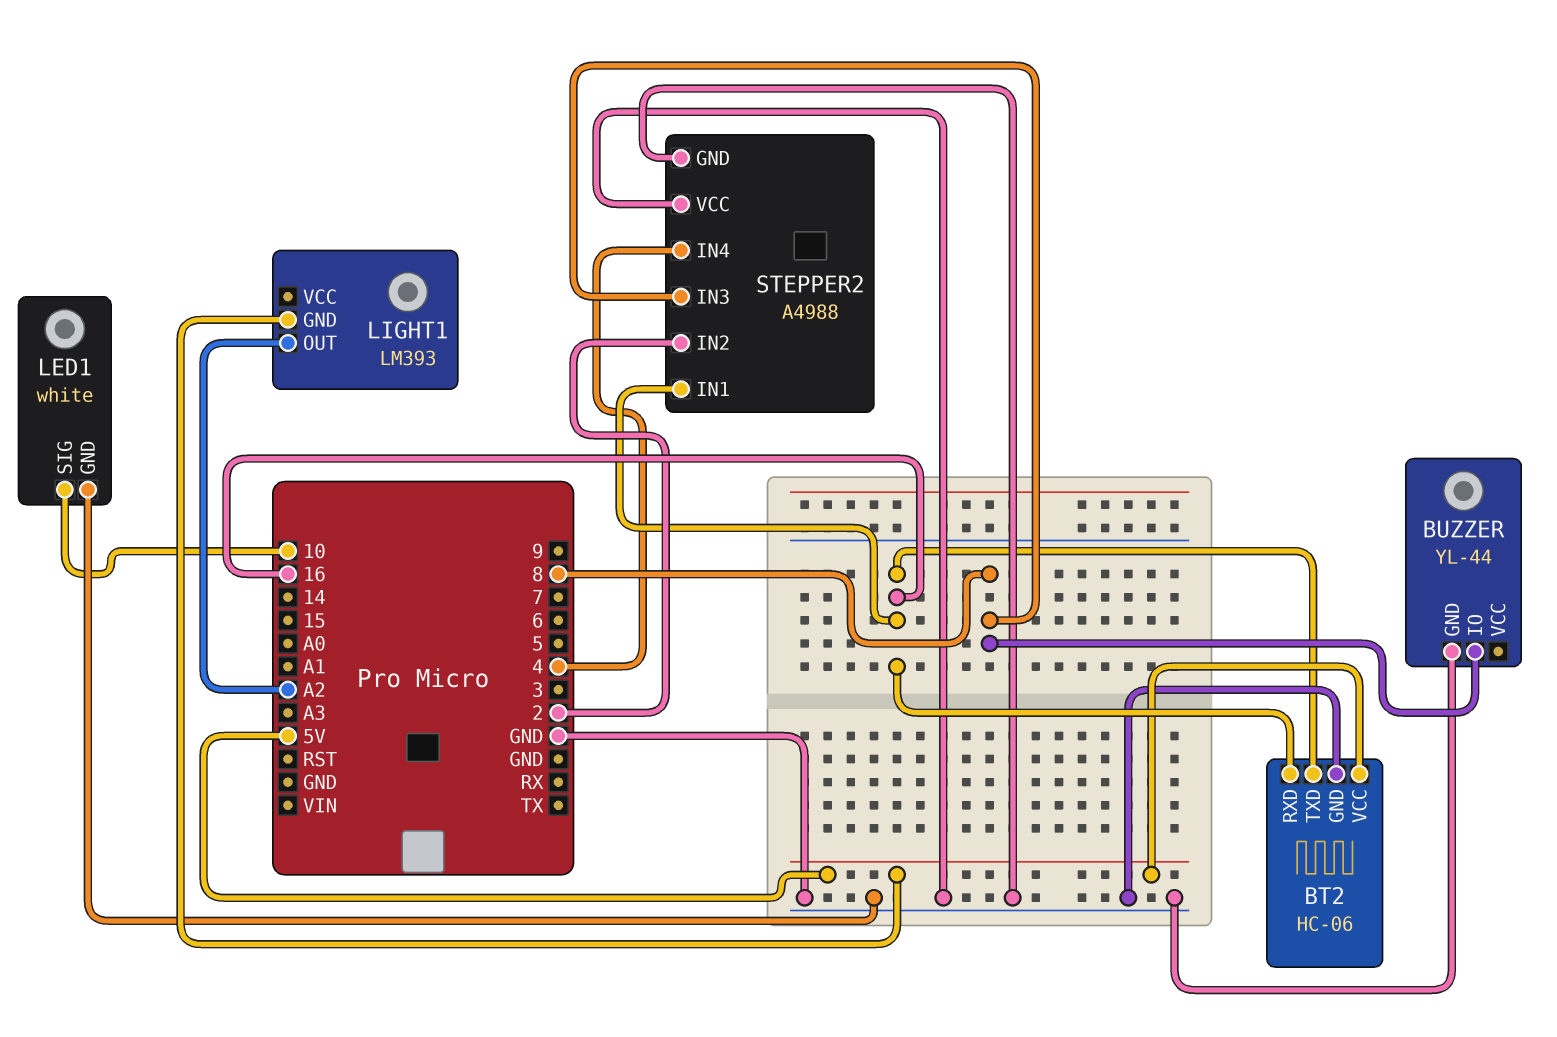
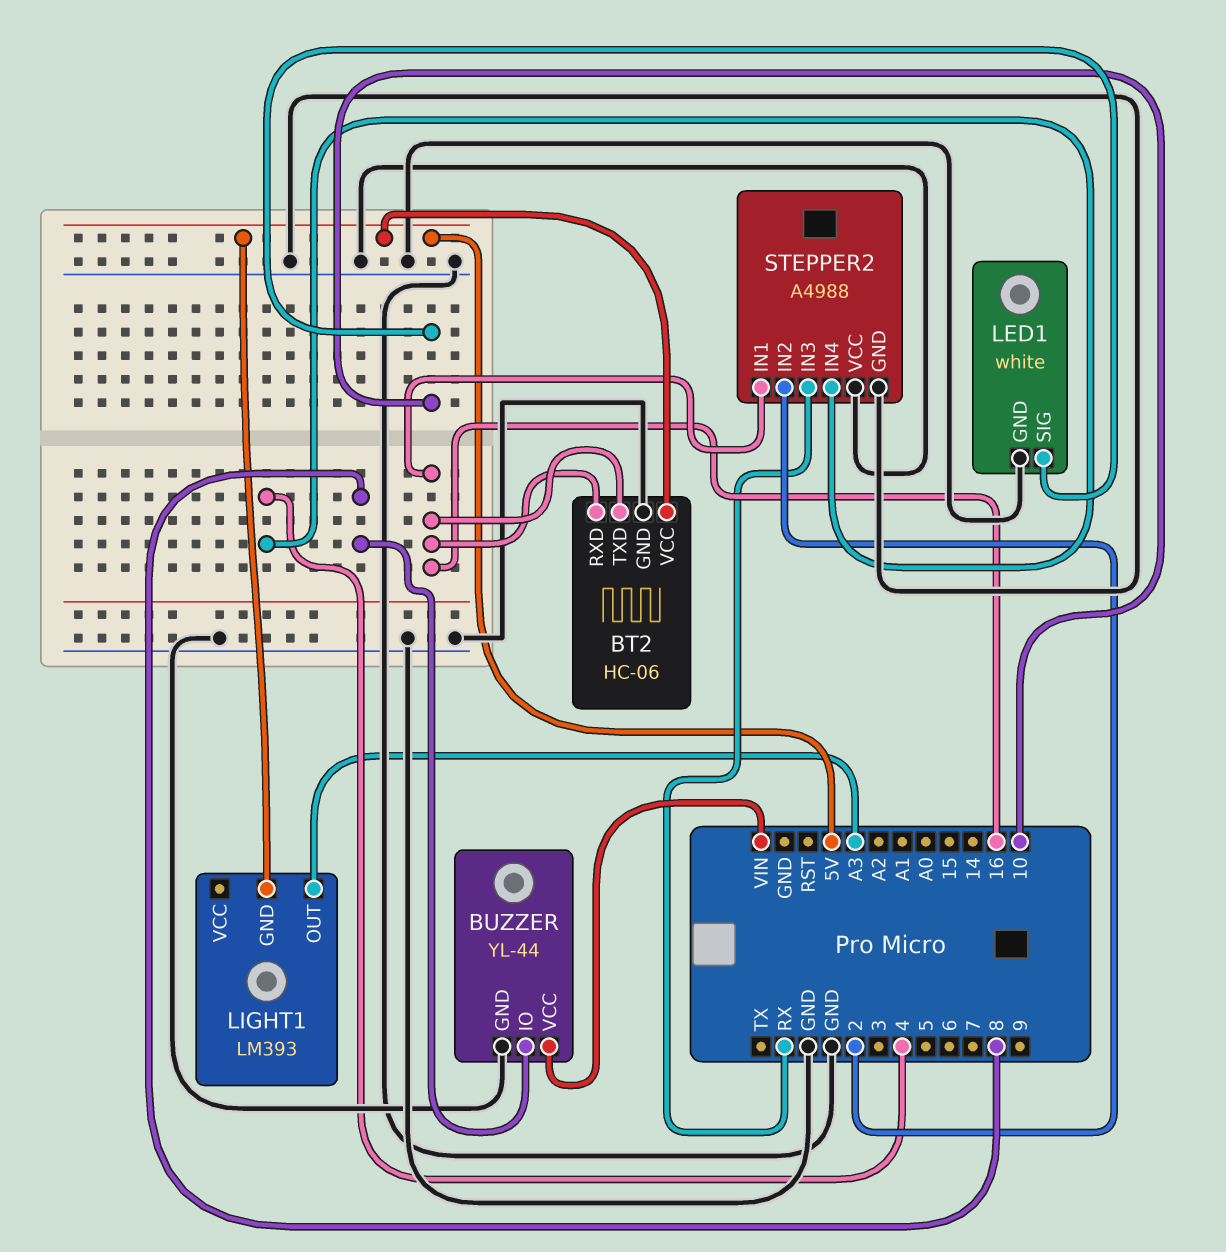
BUZZER pin VCC: none -> VIN
LIGHT1 pin OUT: A2 -> A3
STEPPER2 pin IN3: 8 -> RX

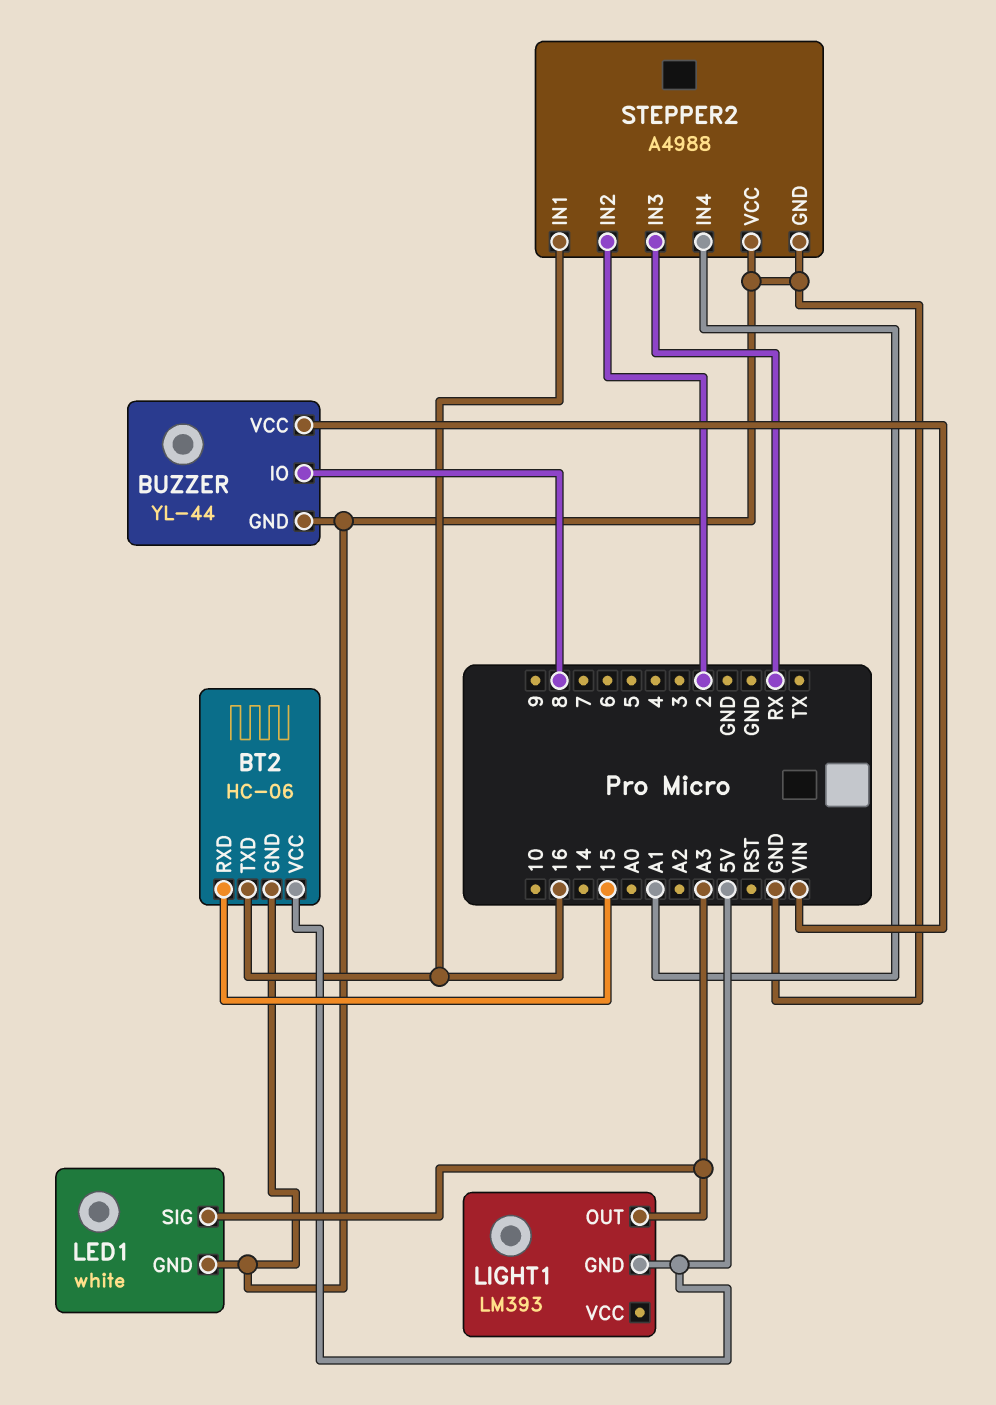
BT2 pin RXD: 16 -> 15
LED1 pin SIG: 10 -> A3
STEPPER2 pin IN4: 4 -> A1

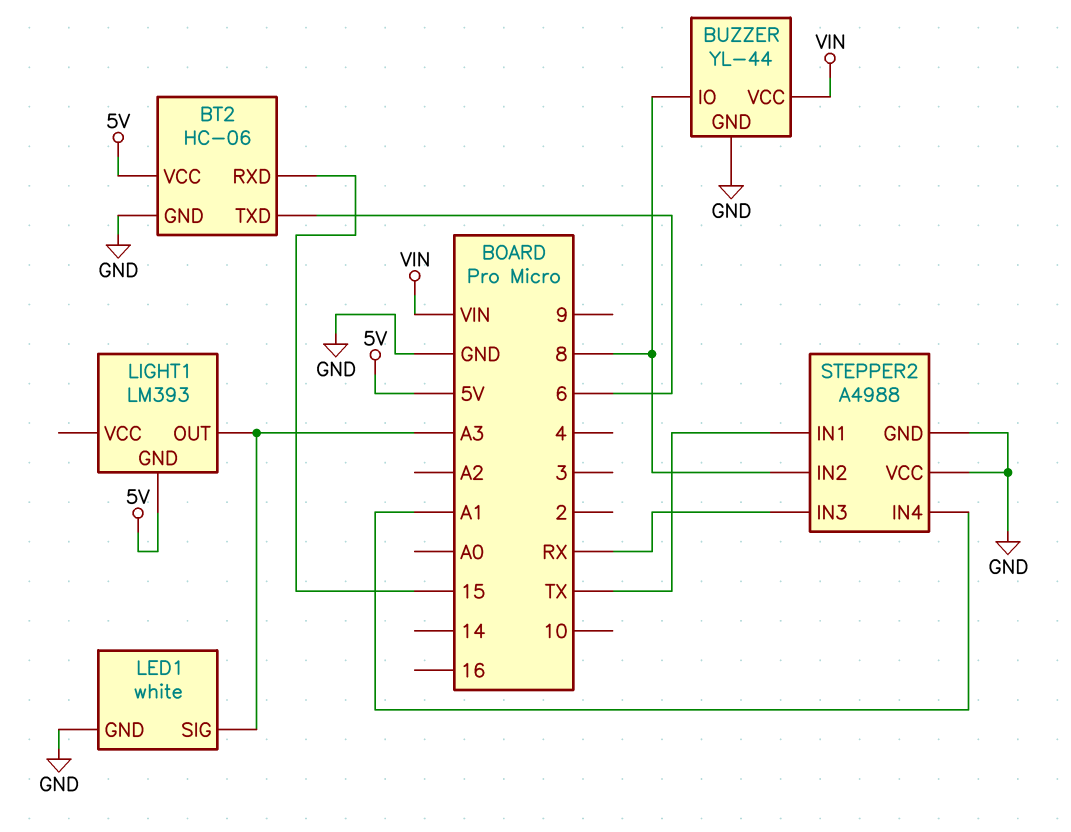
BT2 pin TXD: 16 -> 6
STEPPER2 pin IN1: 16 -> TX
STEPPER2 pin IN2: 2 -> 8

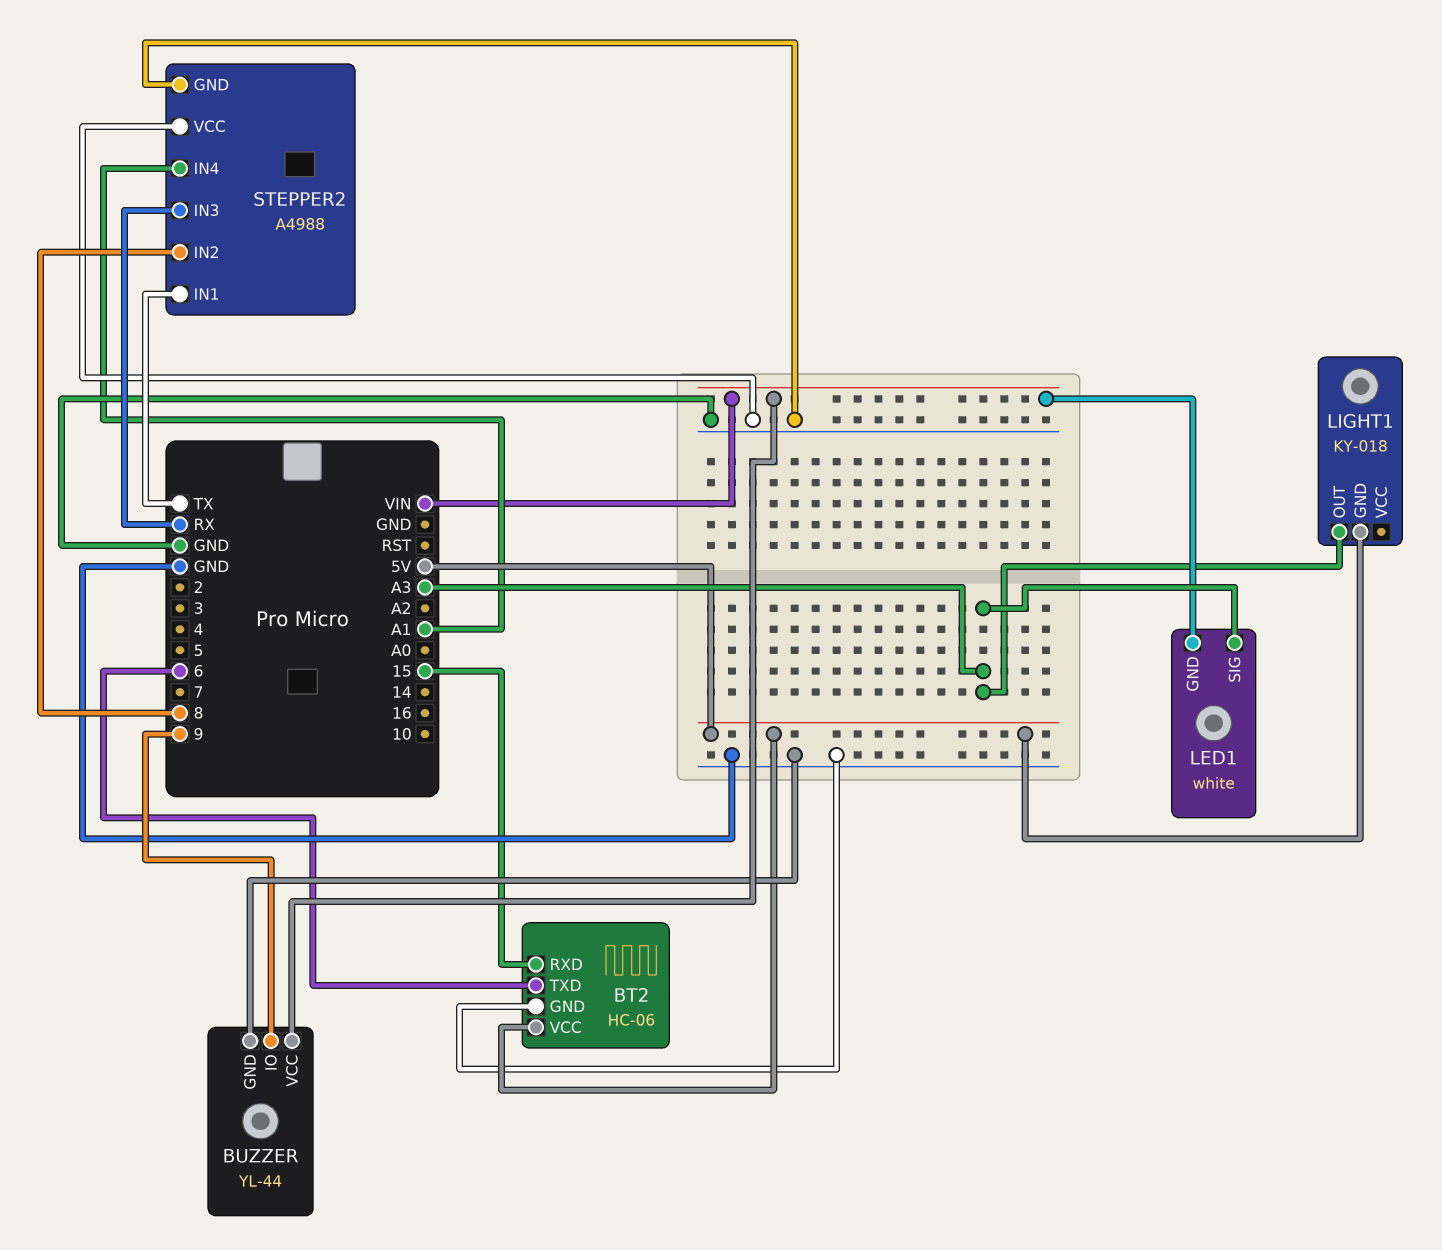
BUZZER pin IO: 8 -> 9
LED1 pin GND: GND -> VIN
LIGHT1: LM393 -> KY-018

